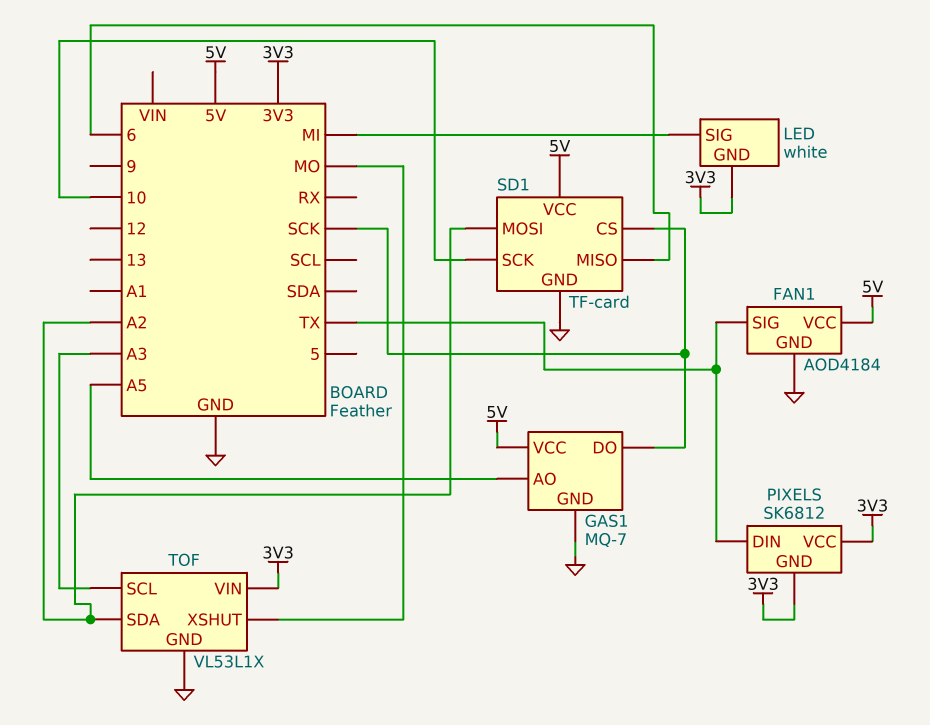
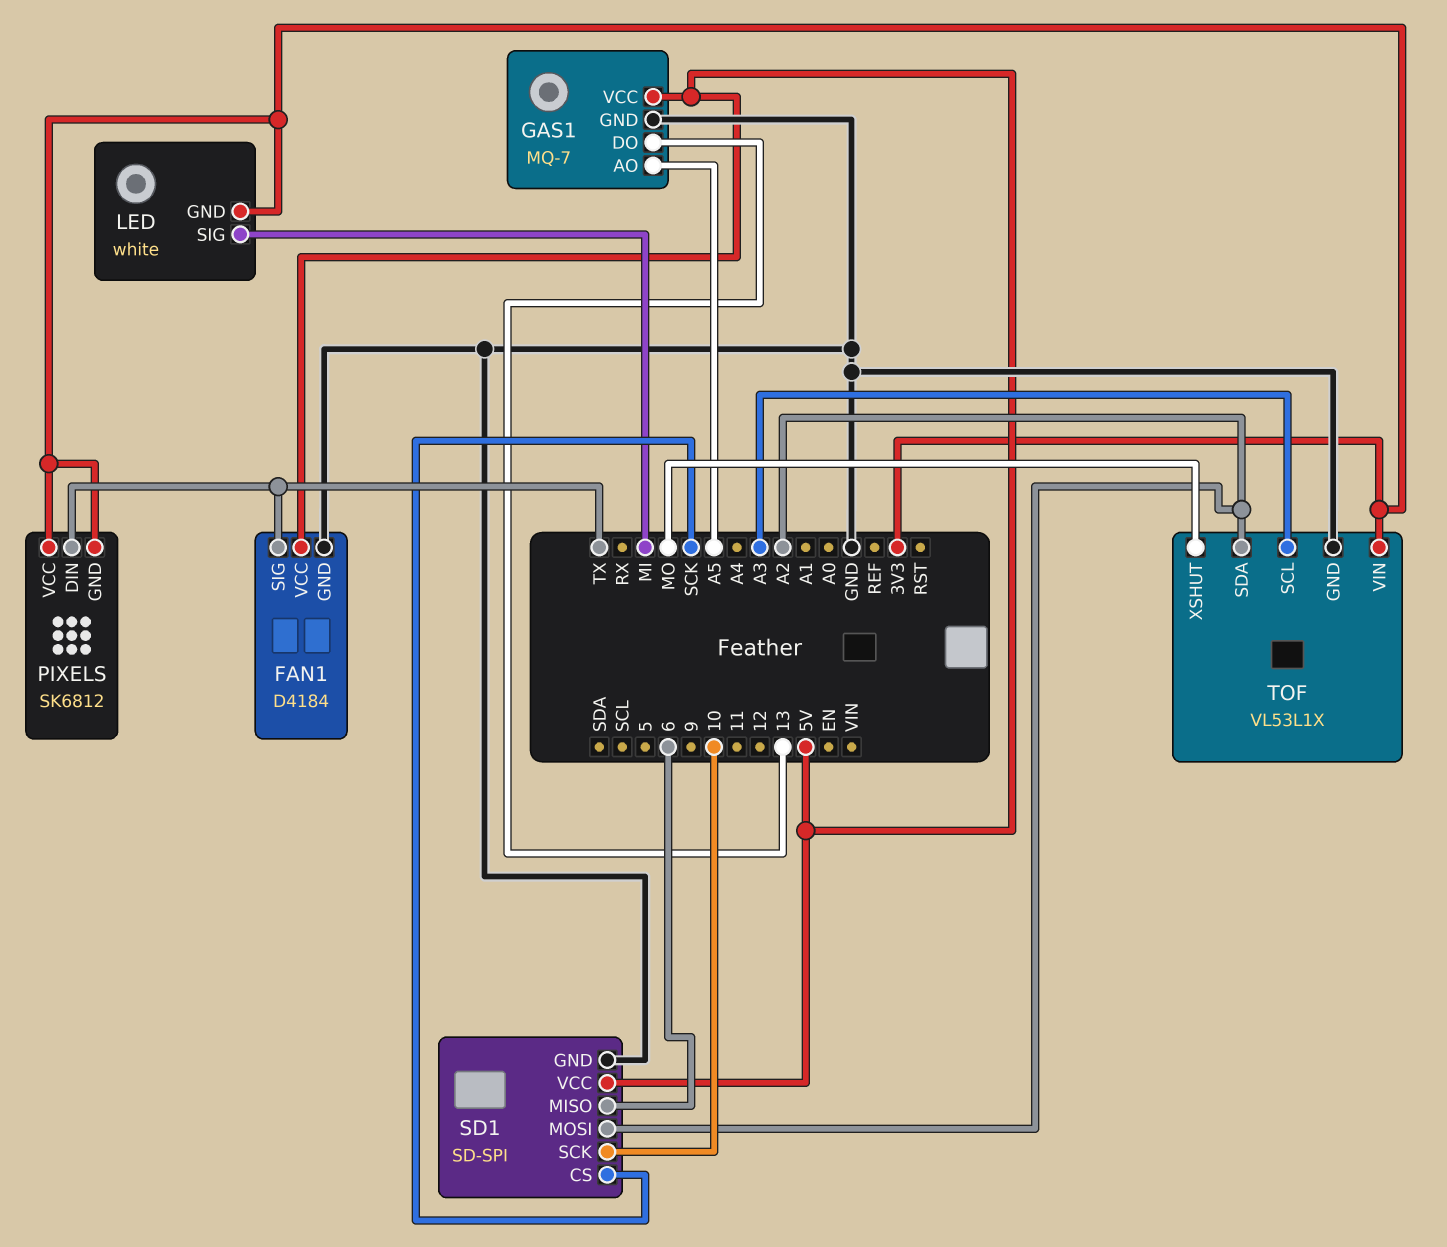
FAN1: AOD4184 -> D4184
GAS1 pin DO: SCK -> 13
SD1: TF-card -> SD-SPI

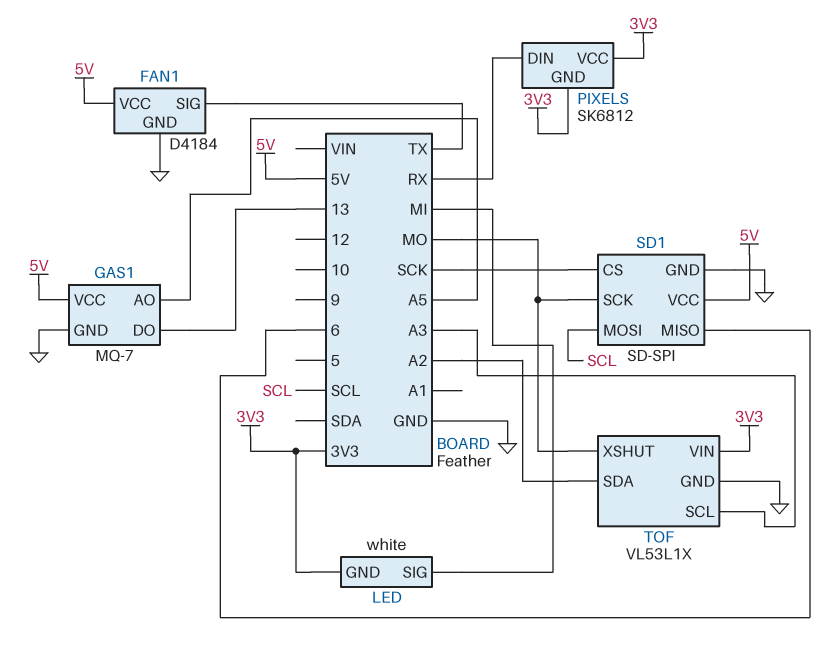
PIXELS pin DIN: TX -> RX
SD1 pin MOSI: A2 -> SCL
SD1 pin SCK: 10 -> MO

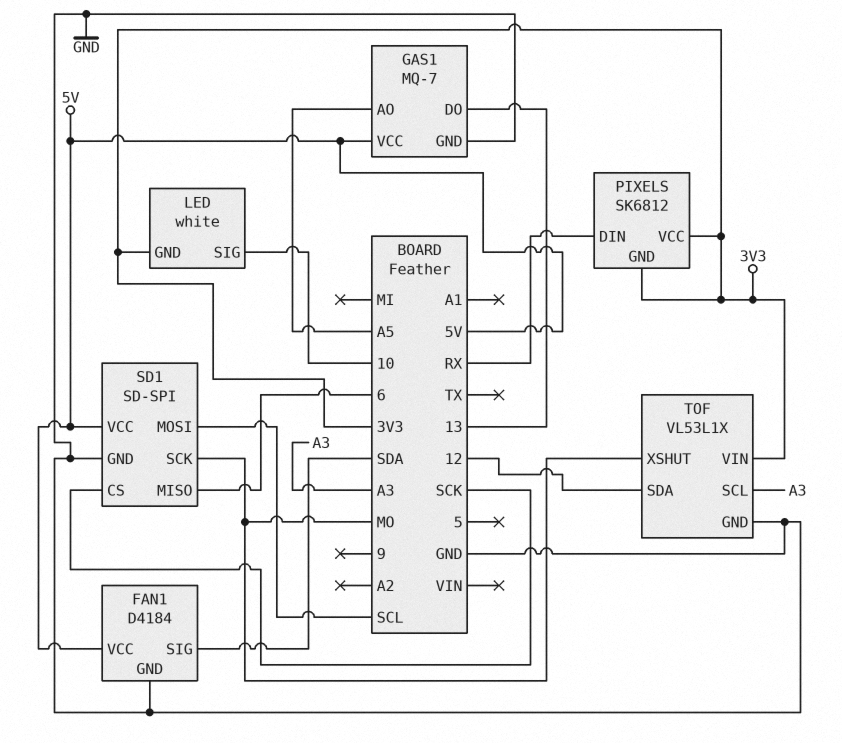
FAN1 pin SIG: TX -> SDA
LED pin SIG: MI -> 10
TOF pin SDA: A2 -> 12

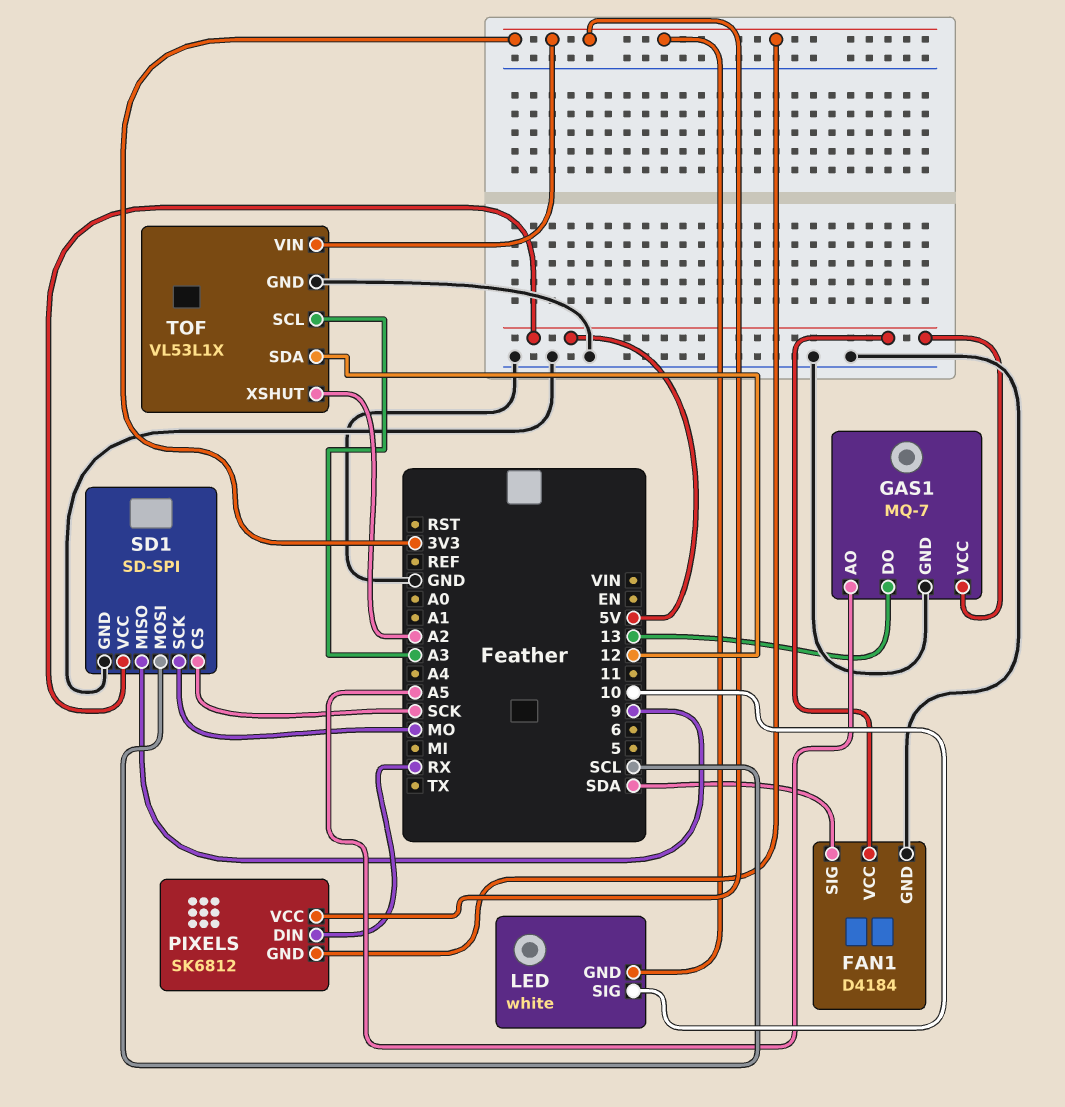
SD1 pin MISO: 6 -> 9
TOF pin XSHUT: MO -> A2

